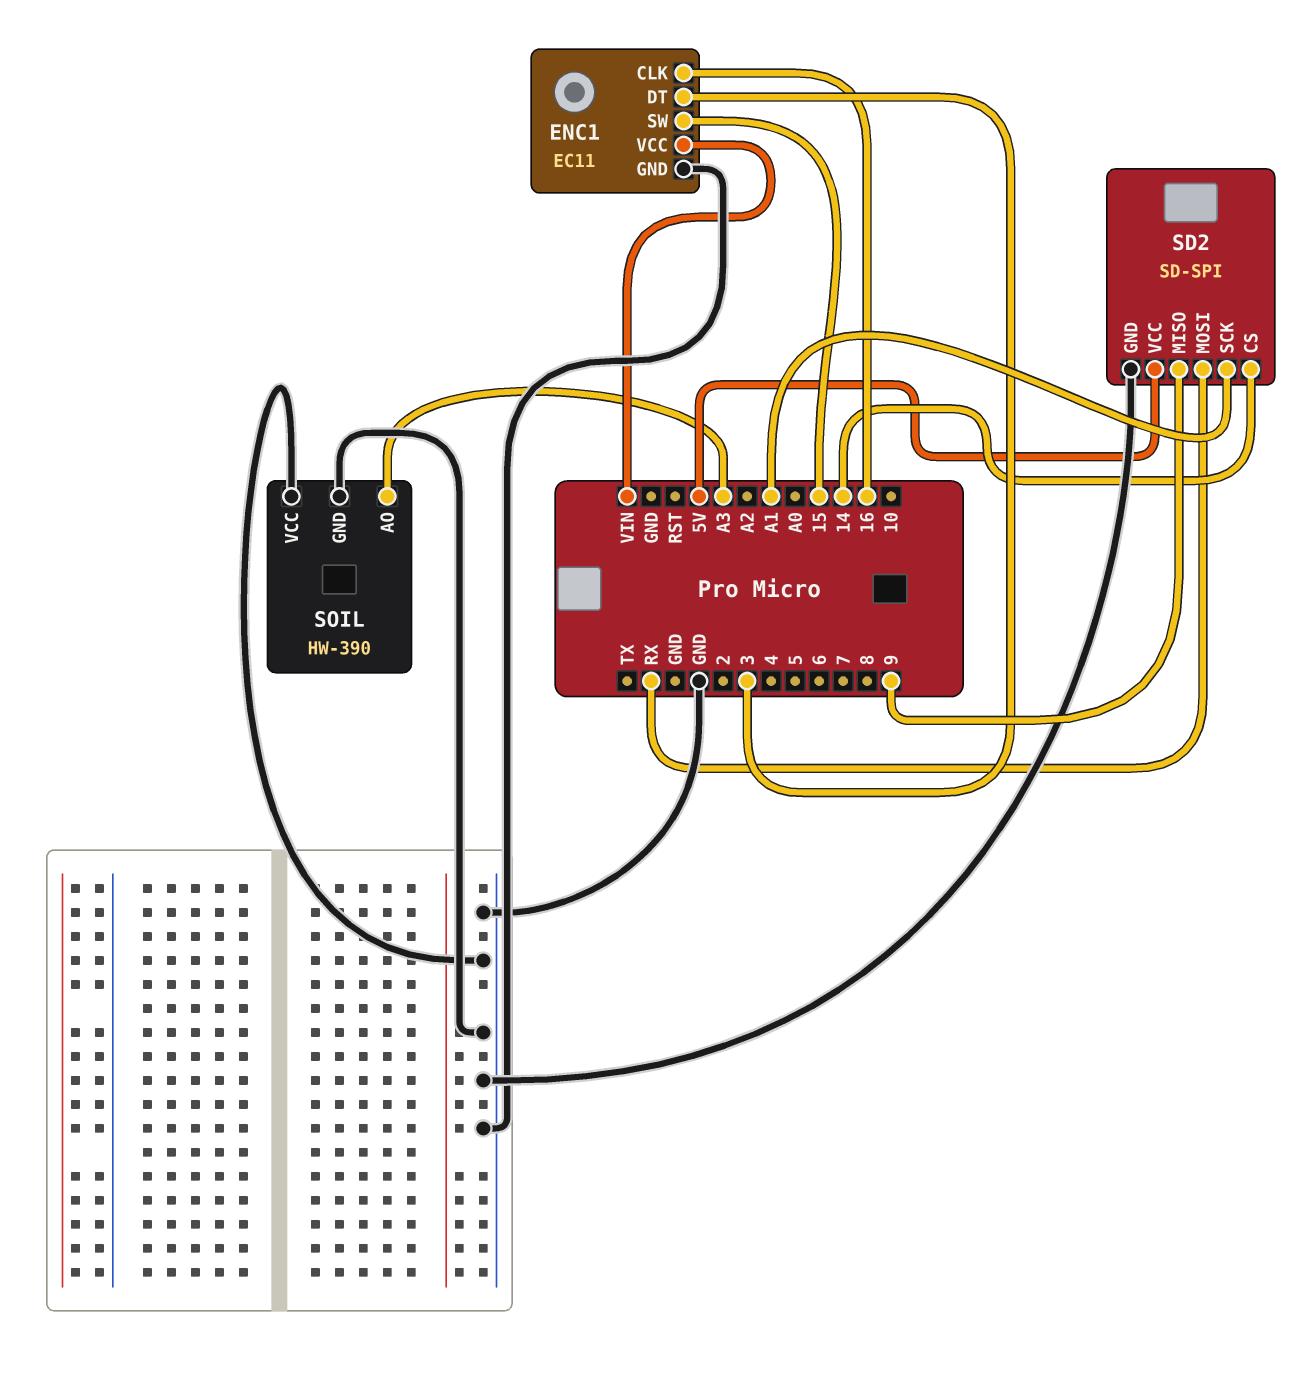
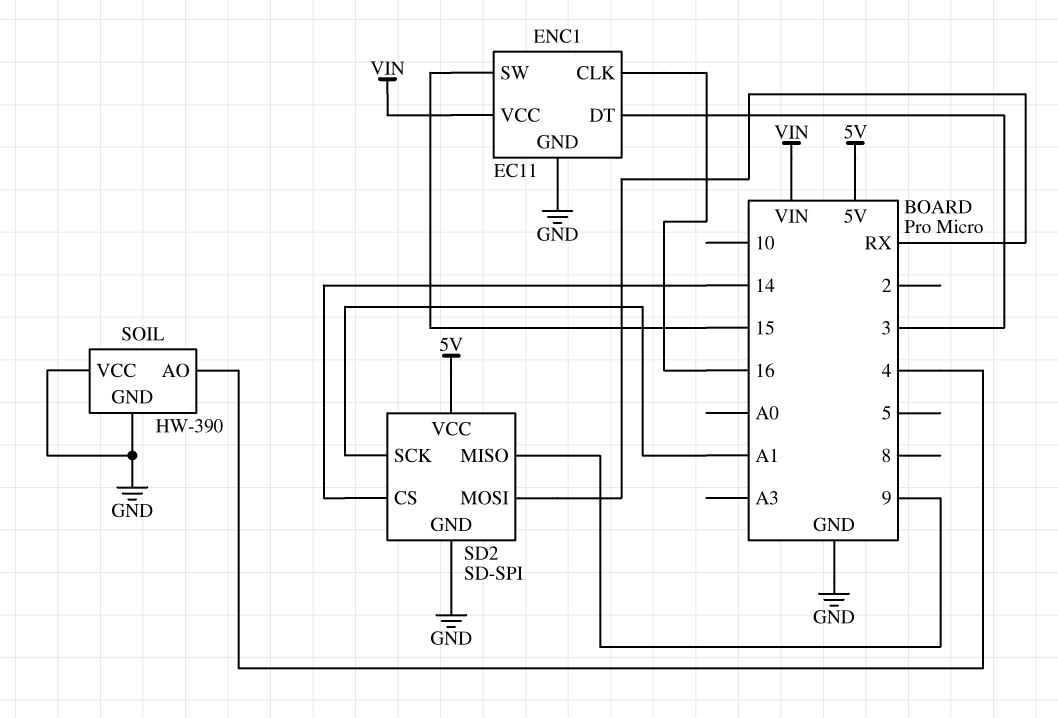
SOIL pin AO: A3 -> 4

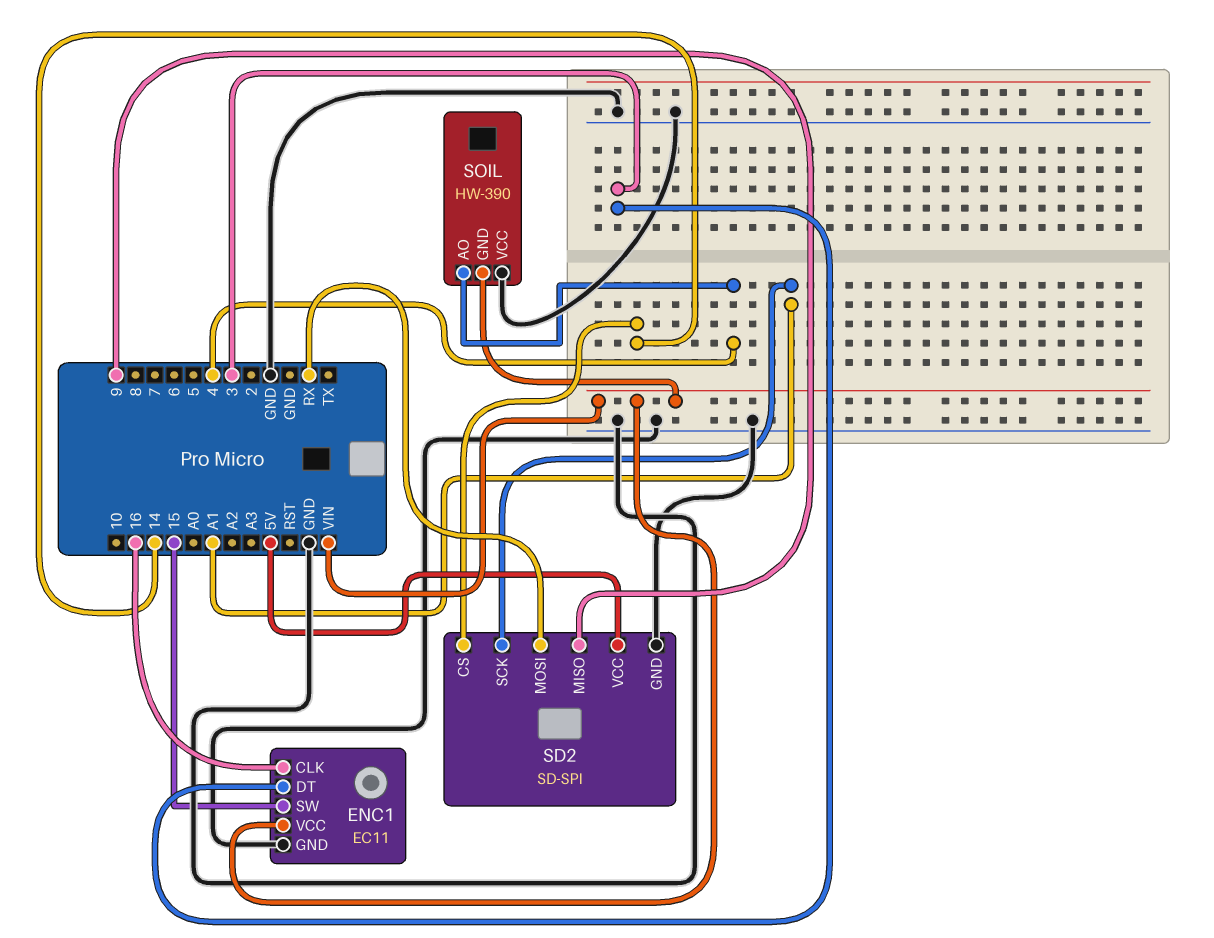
SOIL pin GND: GND -> VIN

